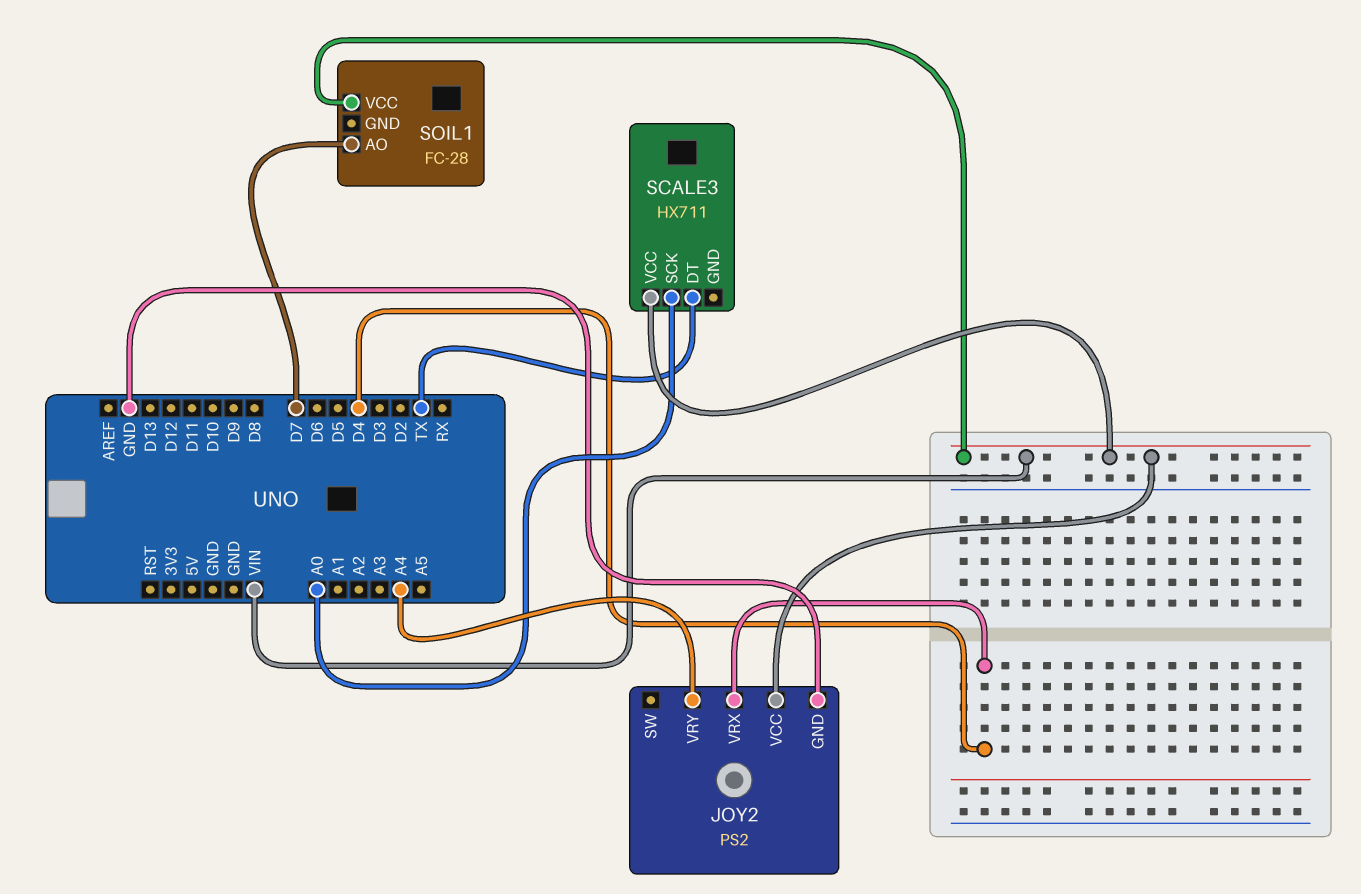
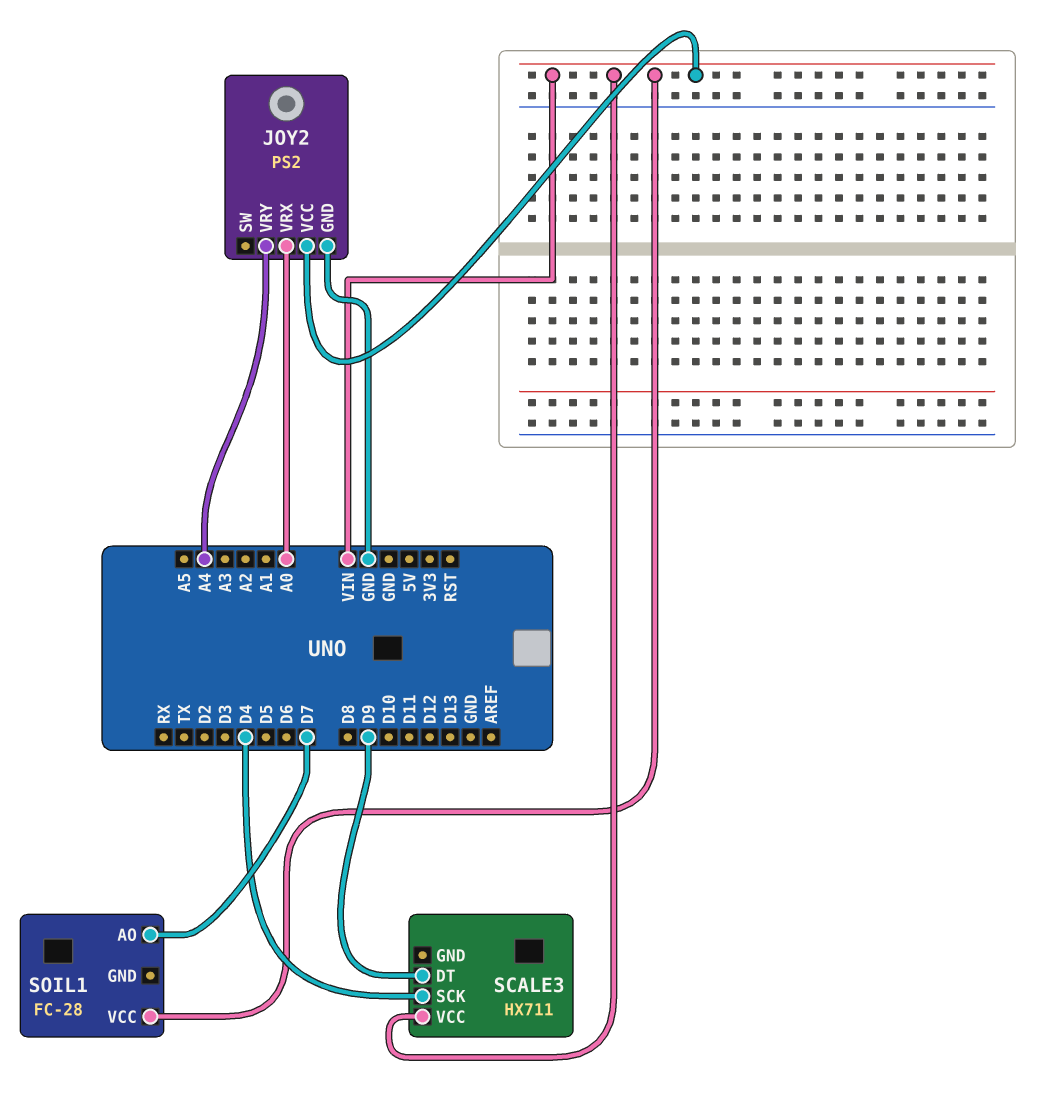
JOY2 pin VRX: D4 -> A0
SCALE3 pin DT: TX -> D9
SCALE3 pin SCK: A0 -> D4

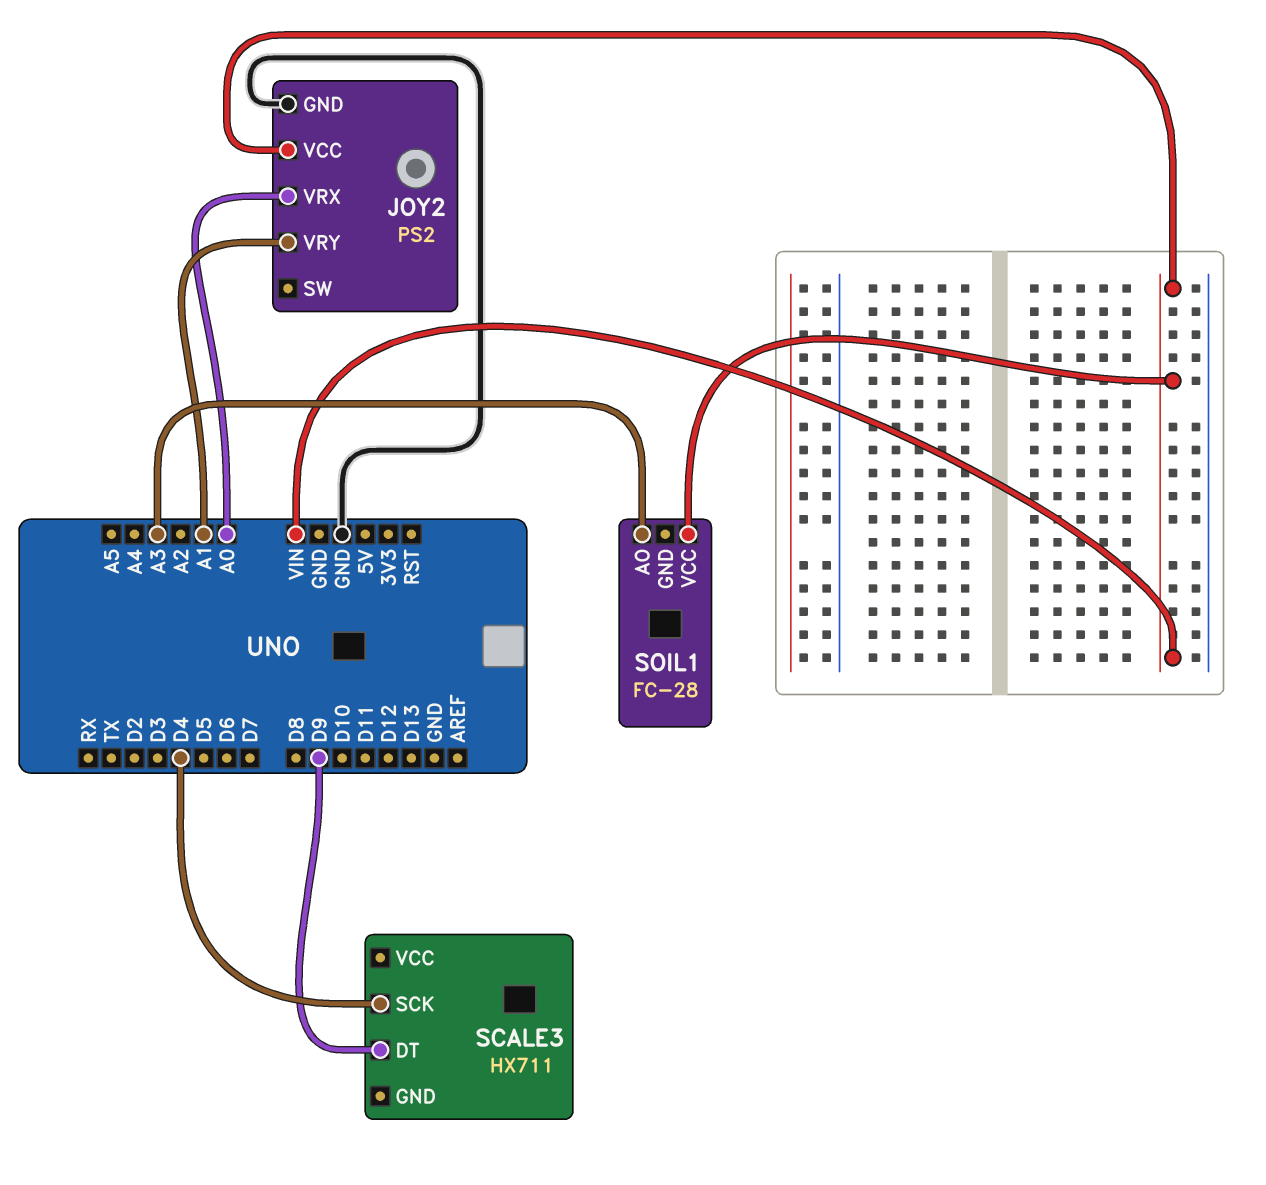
JOY2 pin VRY: A4 -> A1
SCALE3 pin VCC: VIN -> none
SOIL1 pin AO: D7 -> A3

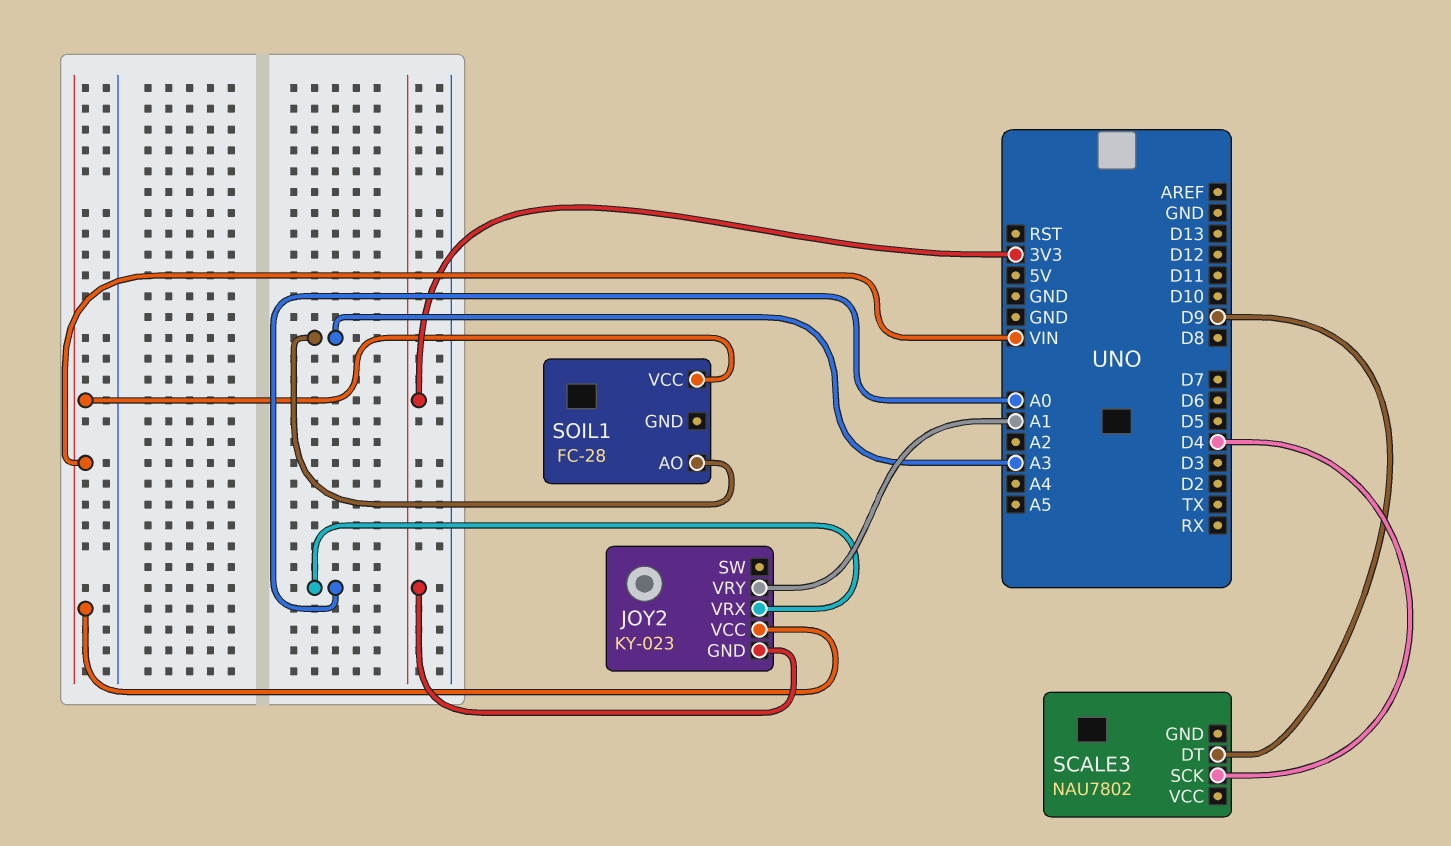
JOY2: PS2 -> KY-023
JOY2 pin GND: GND -> 3V3
SCALE3: HX711 -> NAU7802

